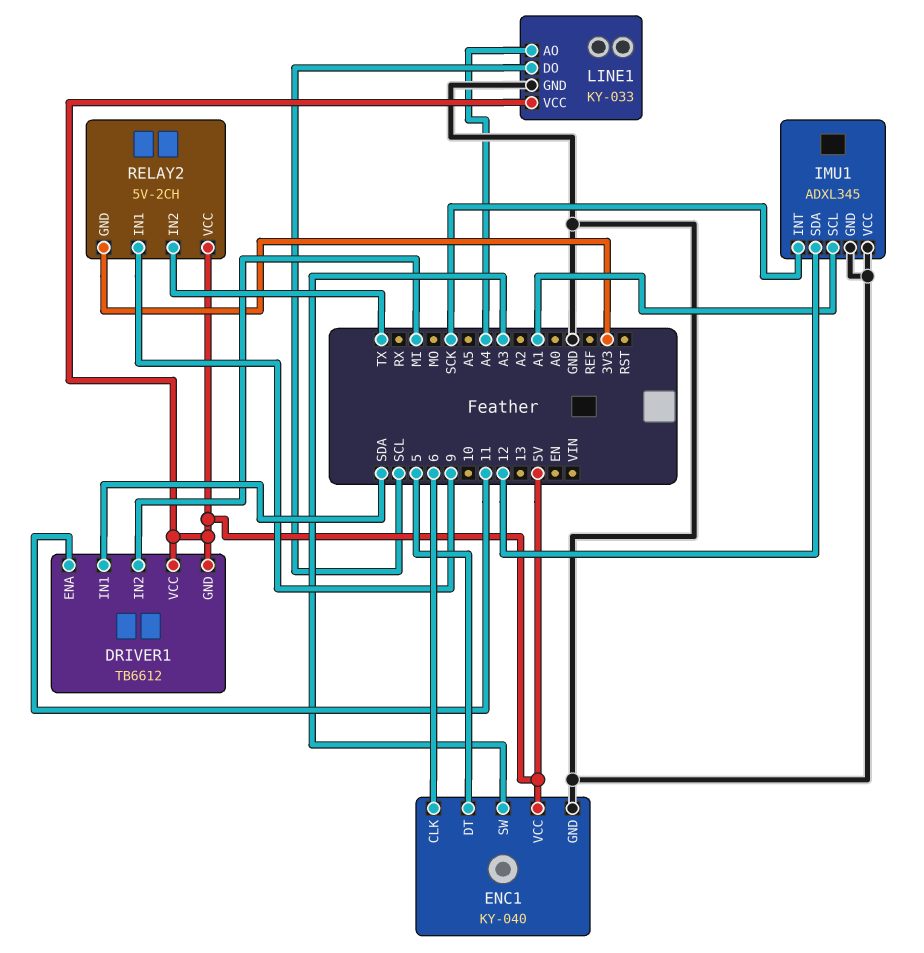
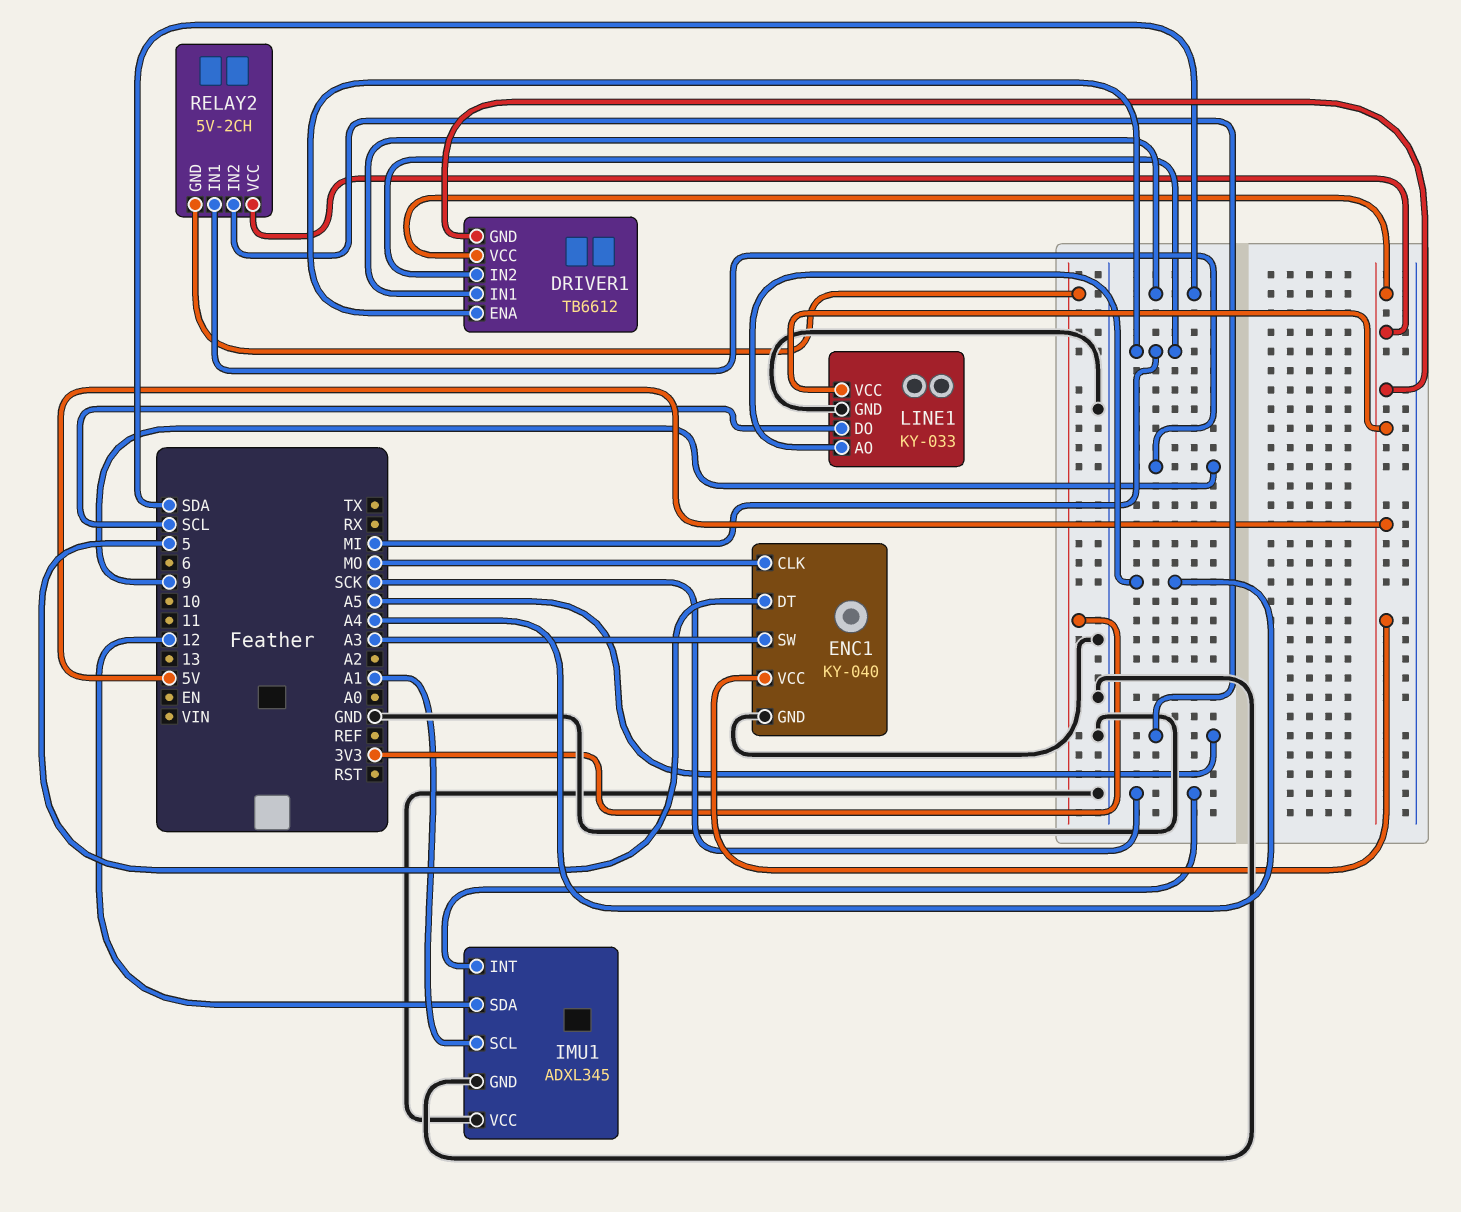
DRIVER1 pin ENA: 11 -> MI
ENC1 pin CLK: 6 -> MO
RELAY2 pin IN2: TX -> A5

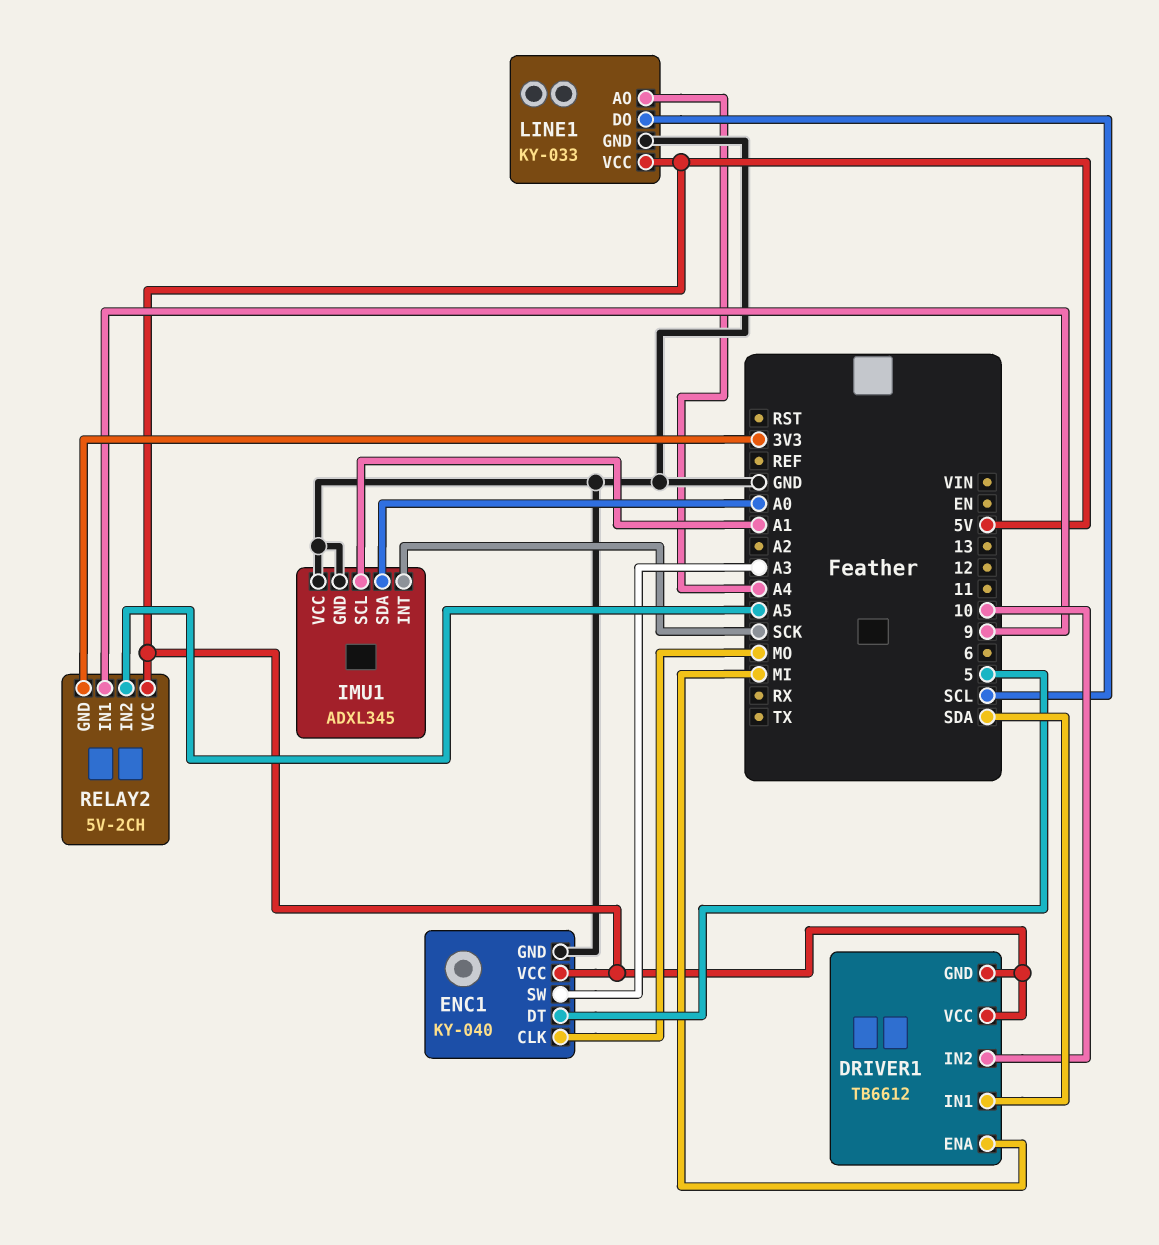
DRIVER1 pin IN2: MI -> 10
IMU1 pin SDA: 12 -> A0

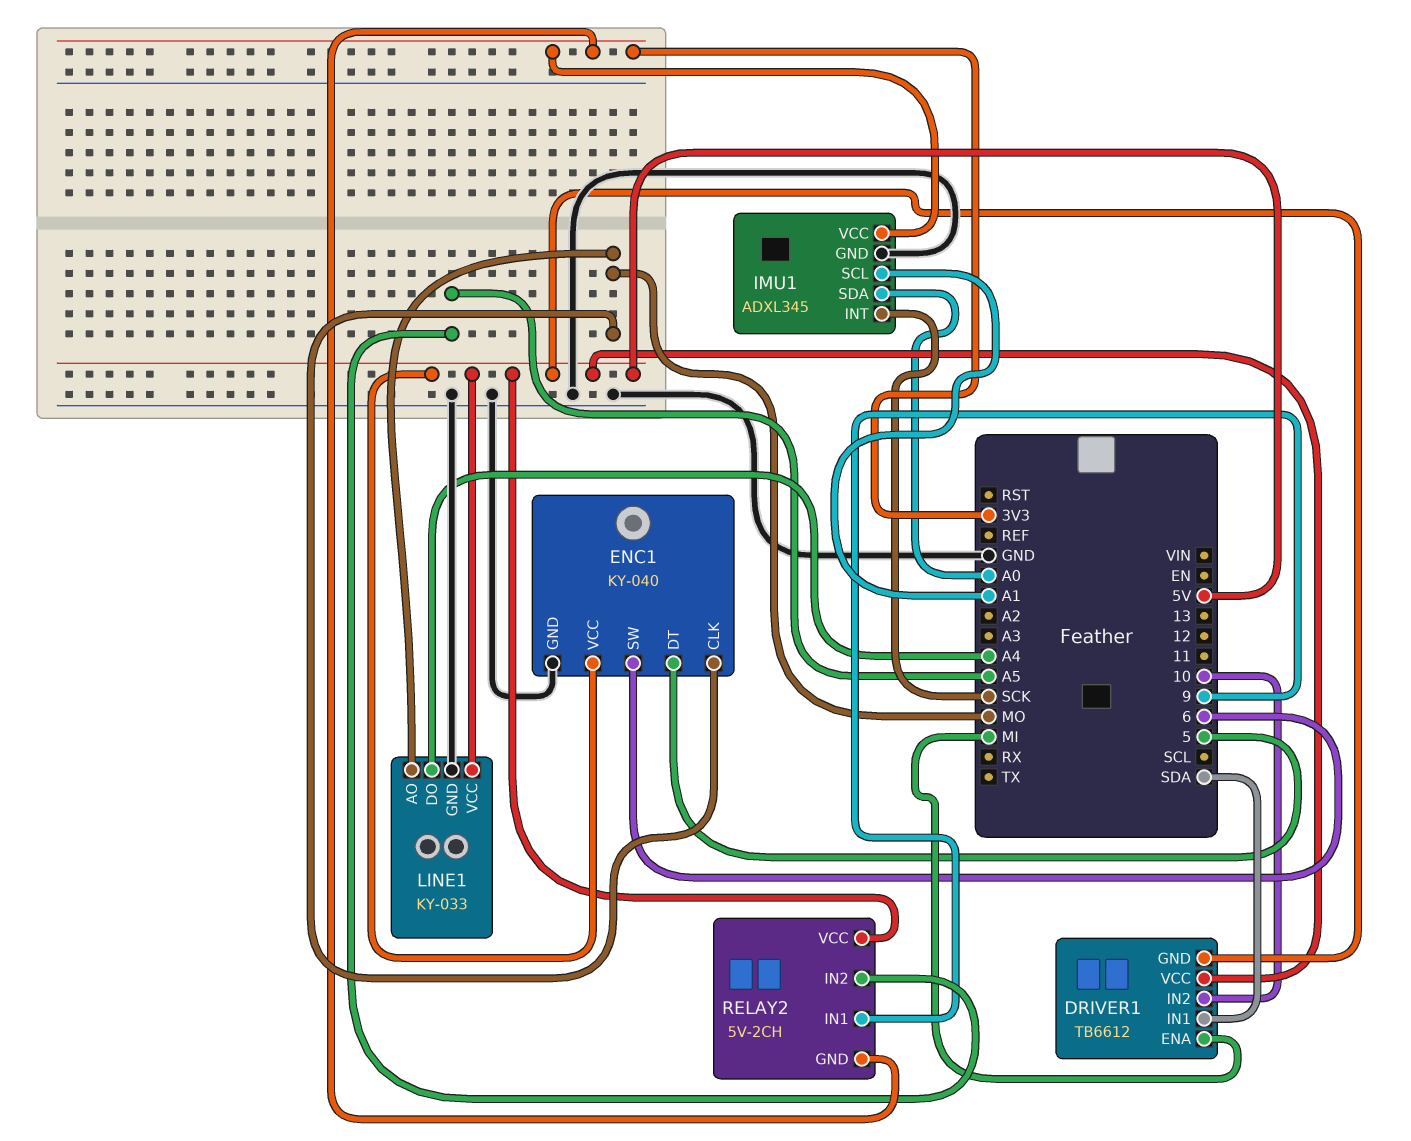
ENC1 pin SW: A3 -> 6
IMU1 pin VCC: GND -> 3V3
LINE1 pin AO: A4 -> MO
LINE1 pin DO: SCL -> A4

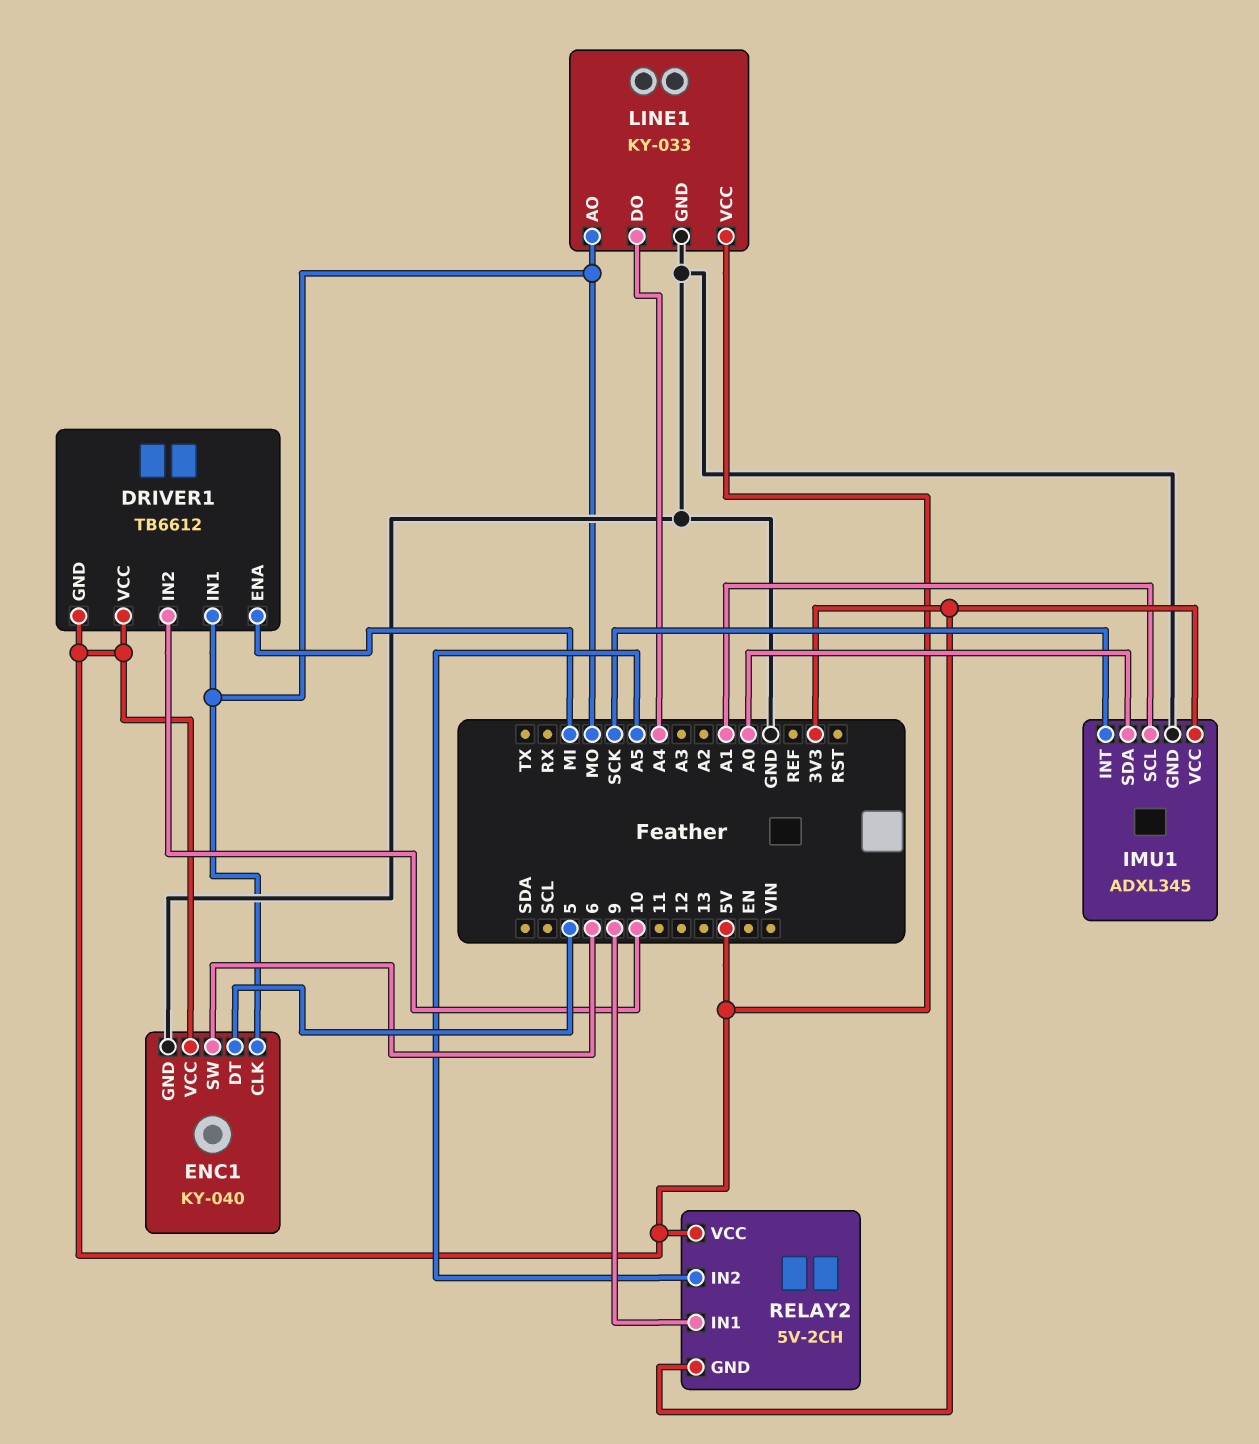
DRIVER1 pin IN1: SDA -> MO

